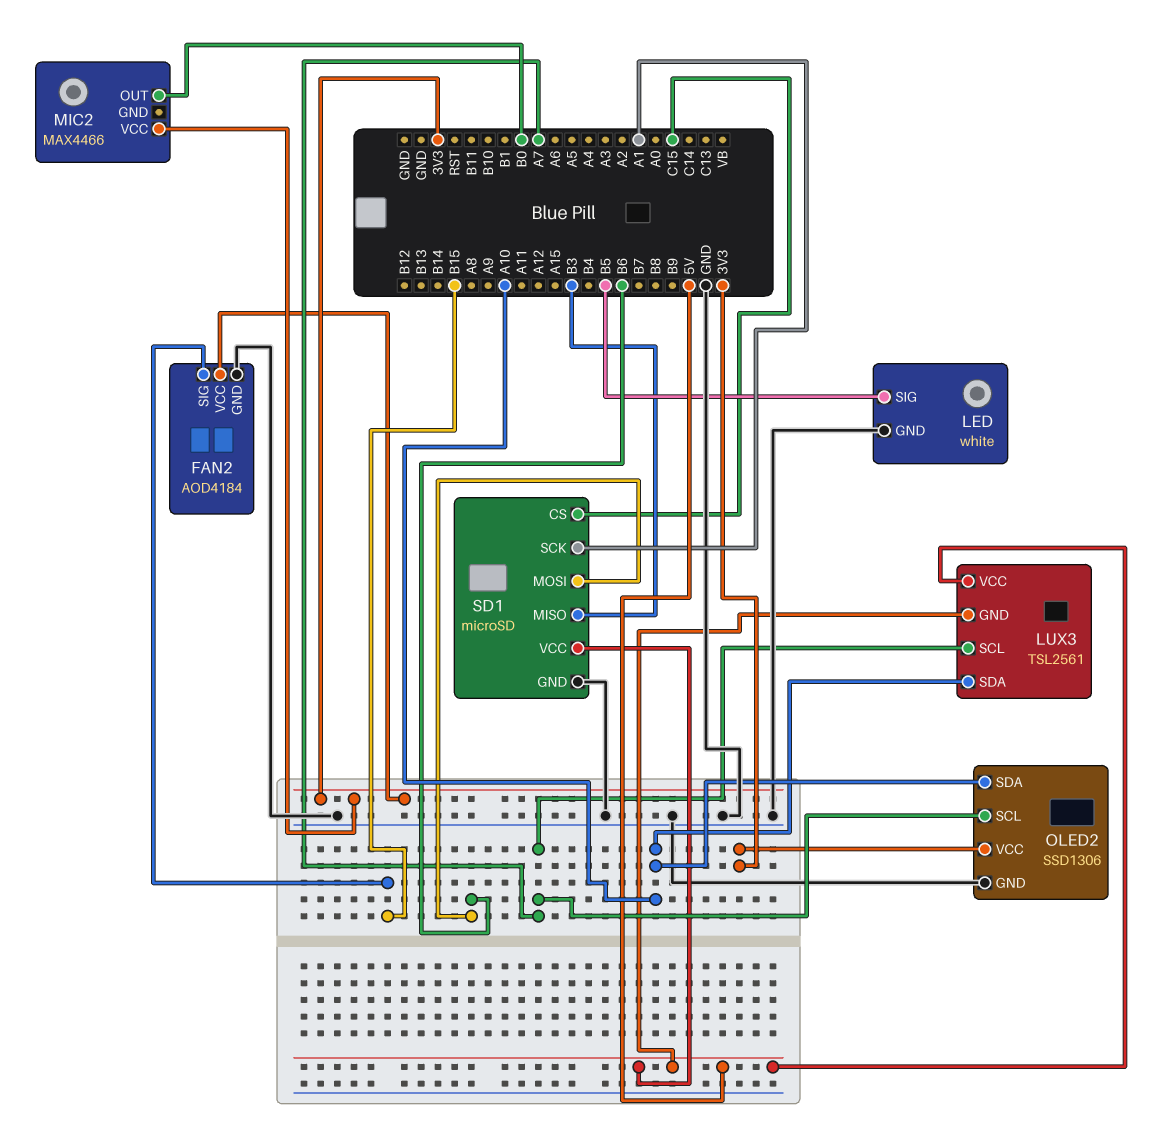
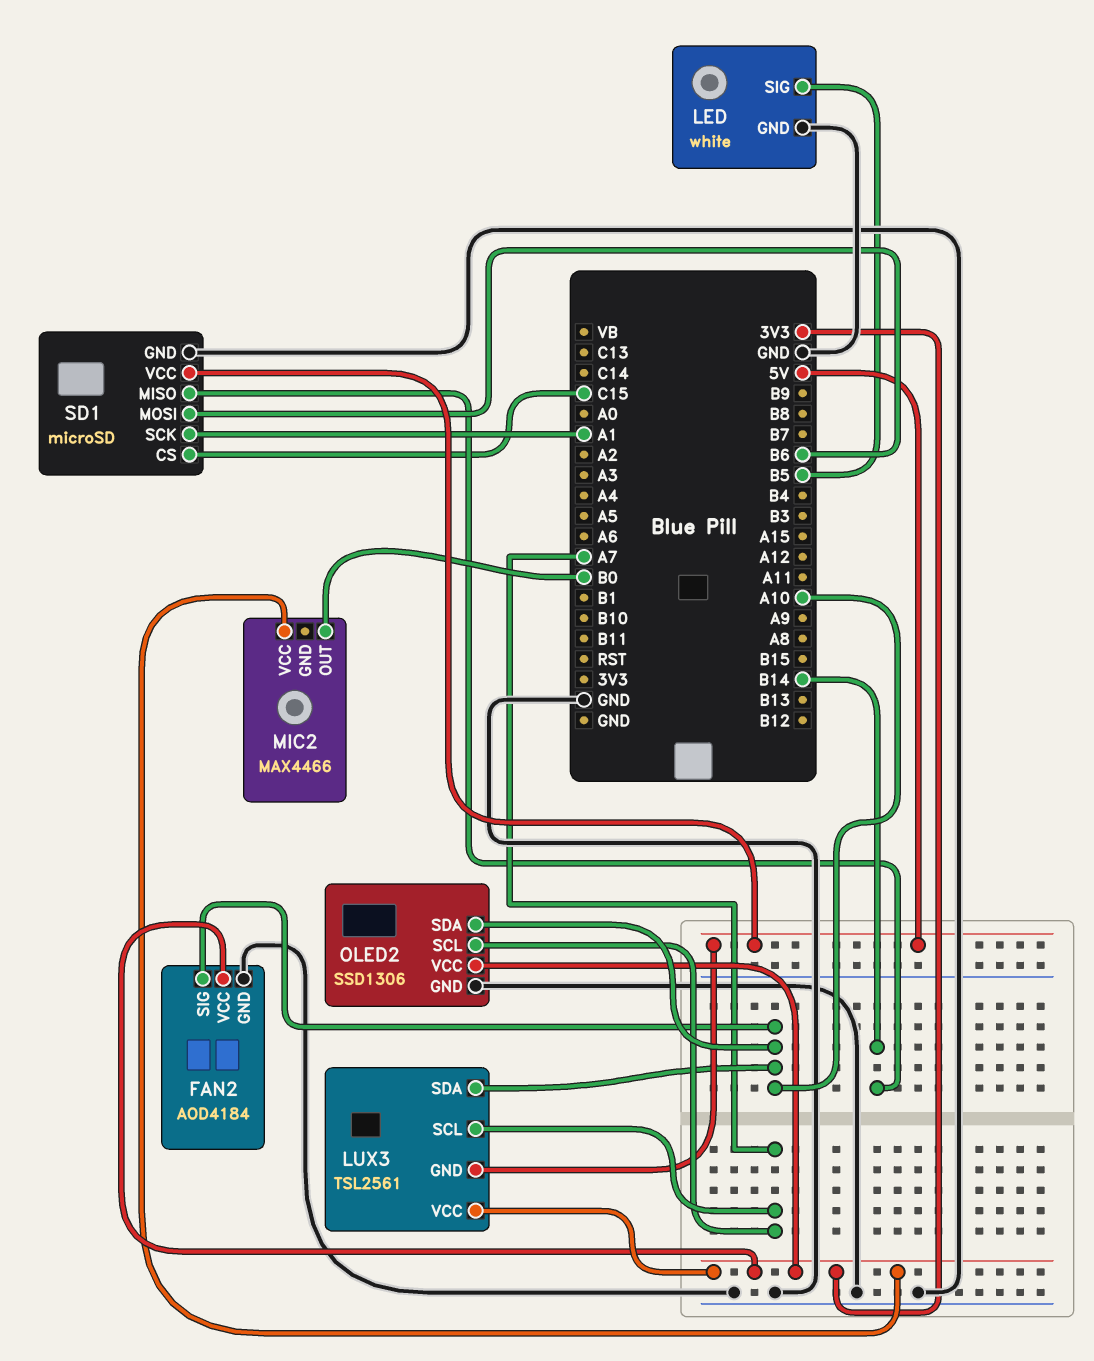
FAN2 pin SIG: B15 -> A10
LUX3 pin VCC: 5V -> 3V3
SD1 pin MISO: B3 -> B14

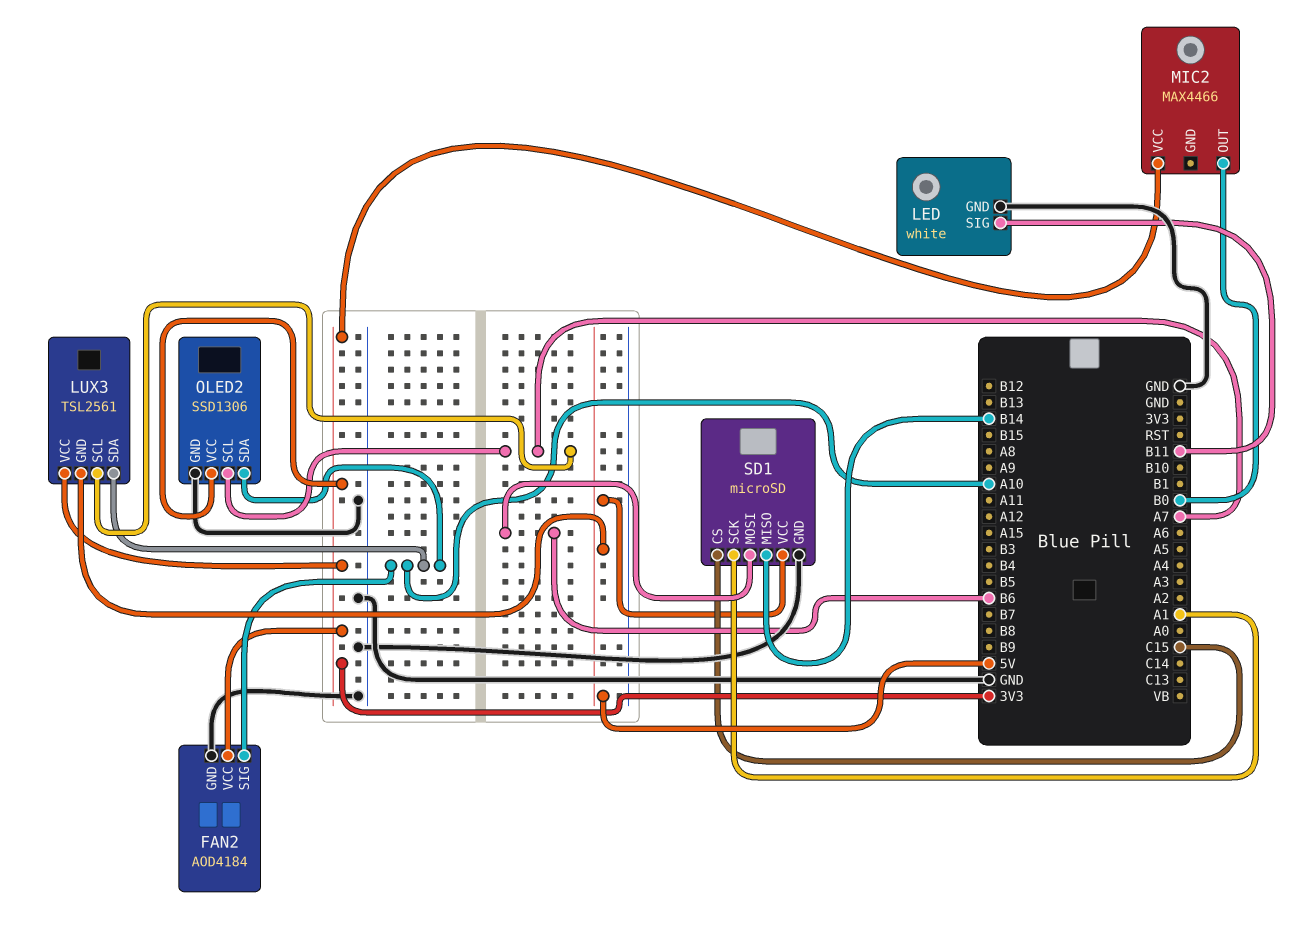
LED pin SIG: B5 -> B11

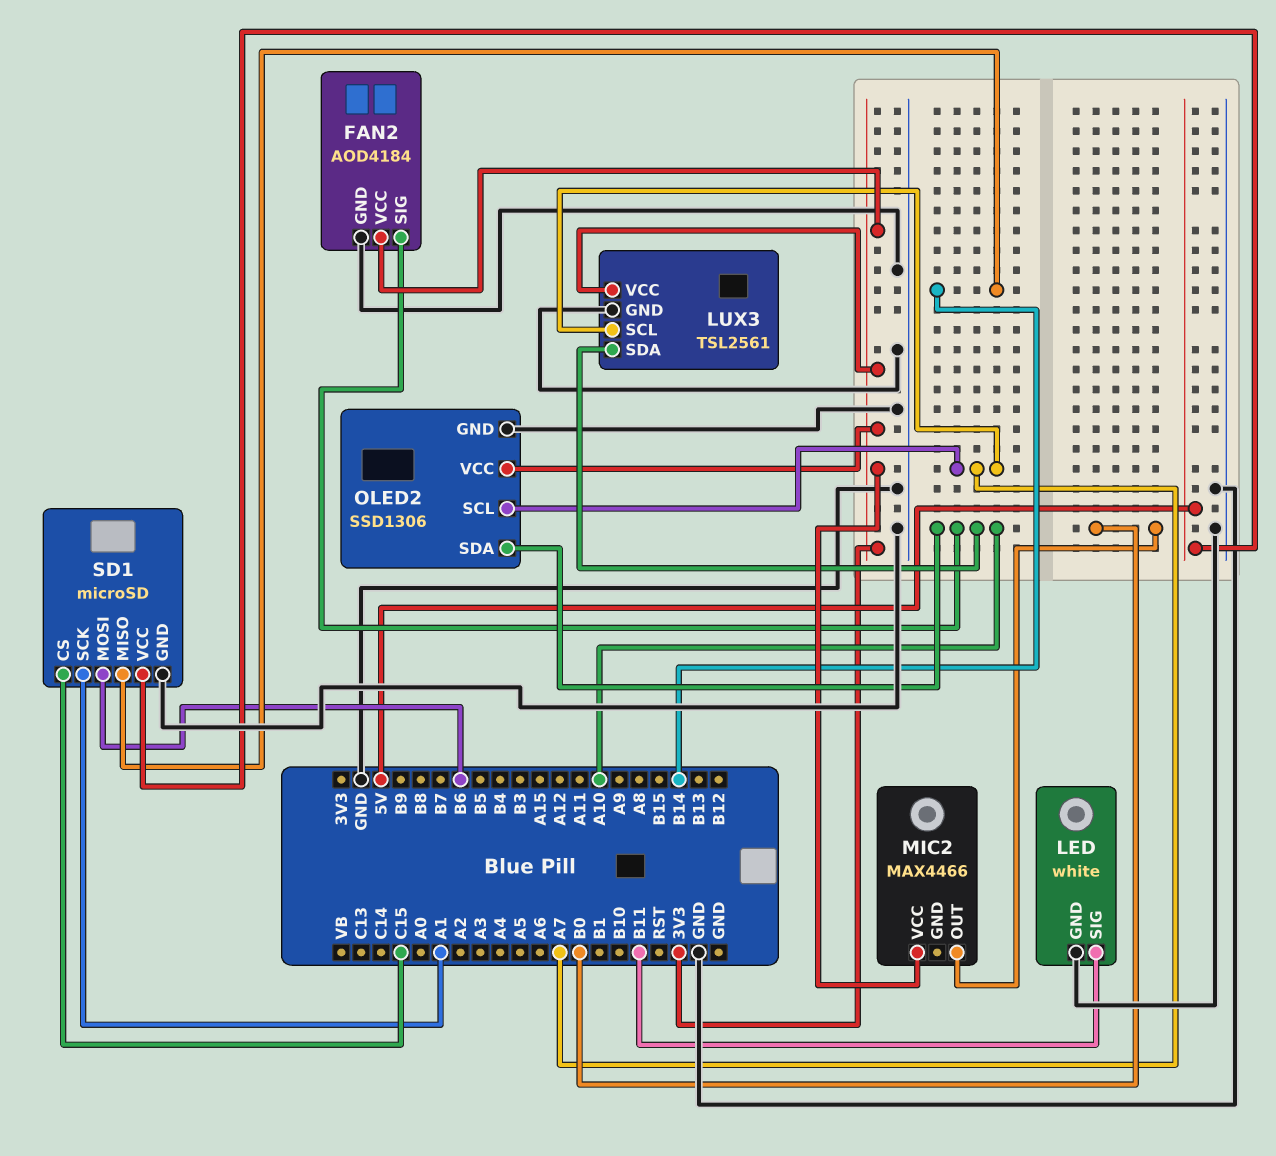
LUX3 pin GND: 5V -> GND

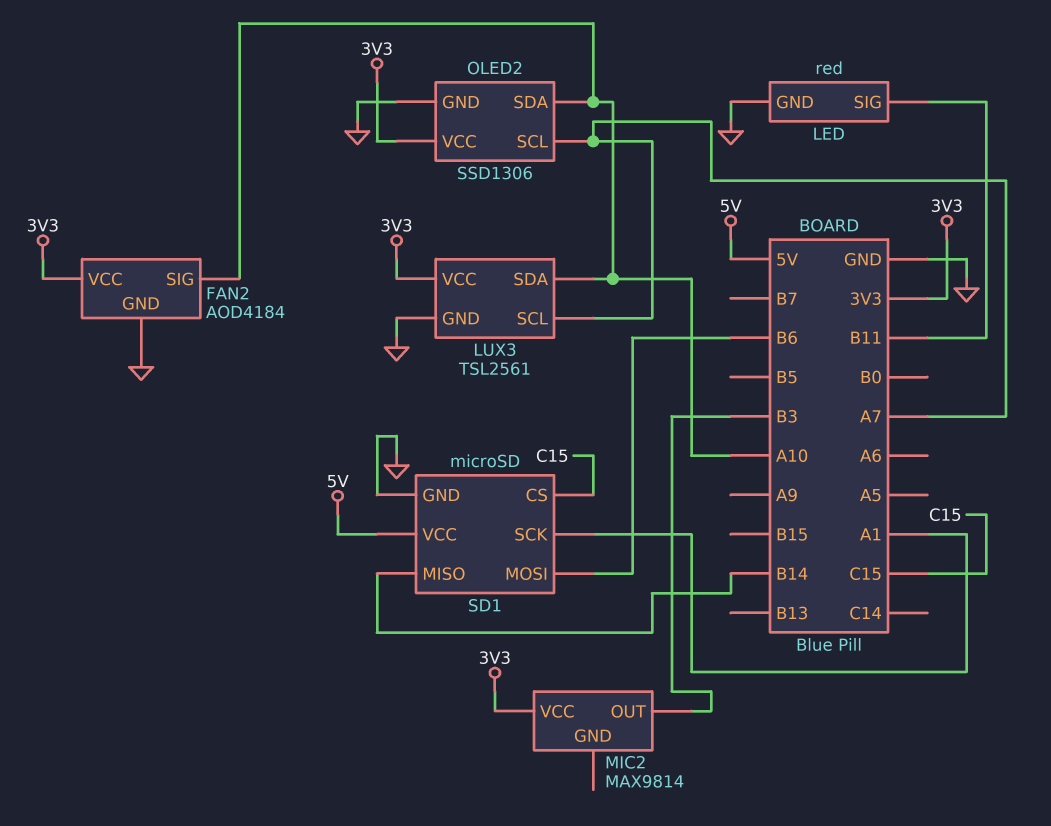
LED: white -> red
MIC2: MAX4466 -> MAX9814
MIC2 pin OUT: B0 -> B3

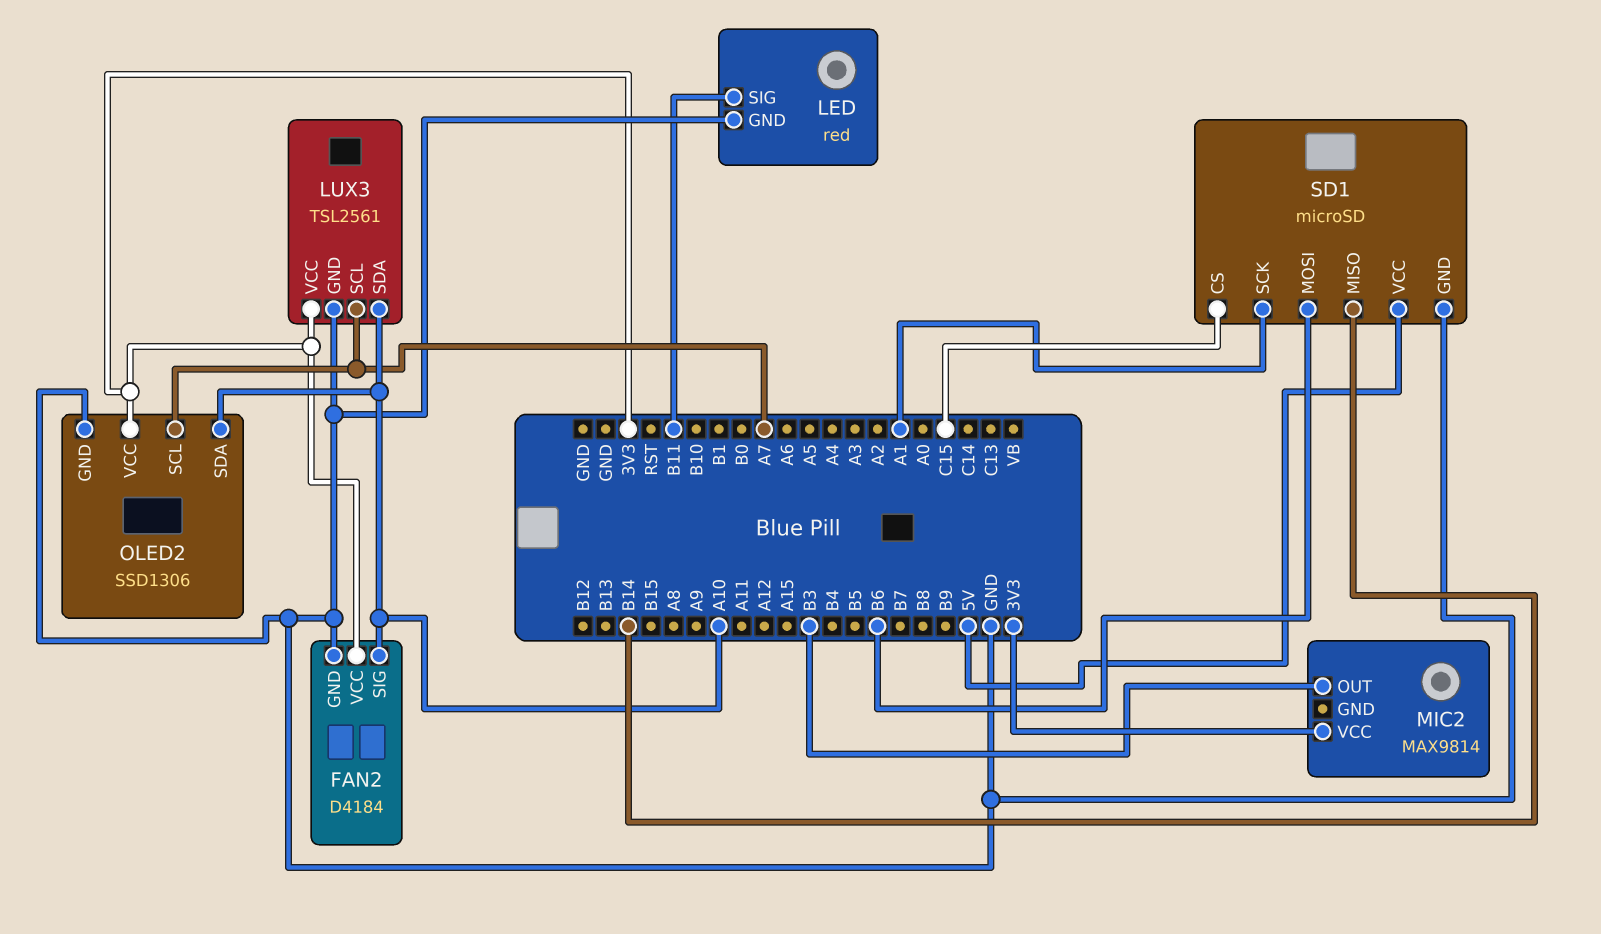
FAN2: AOD4184 -> D4184

